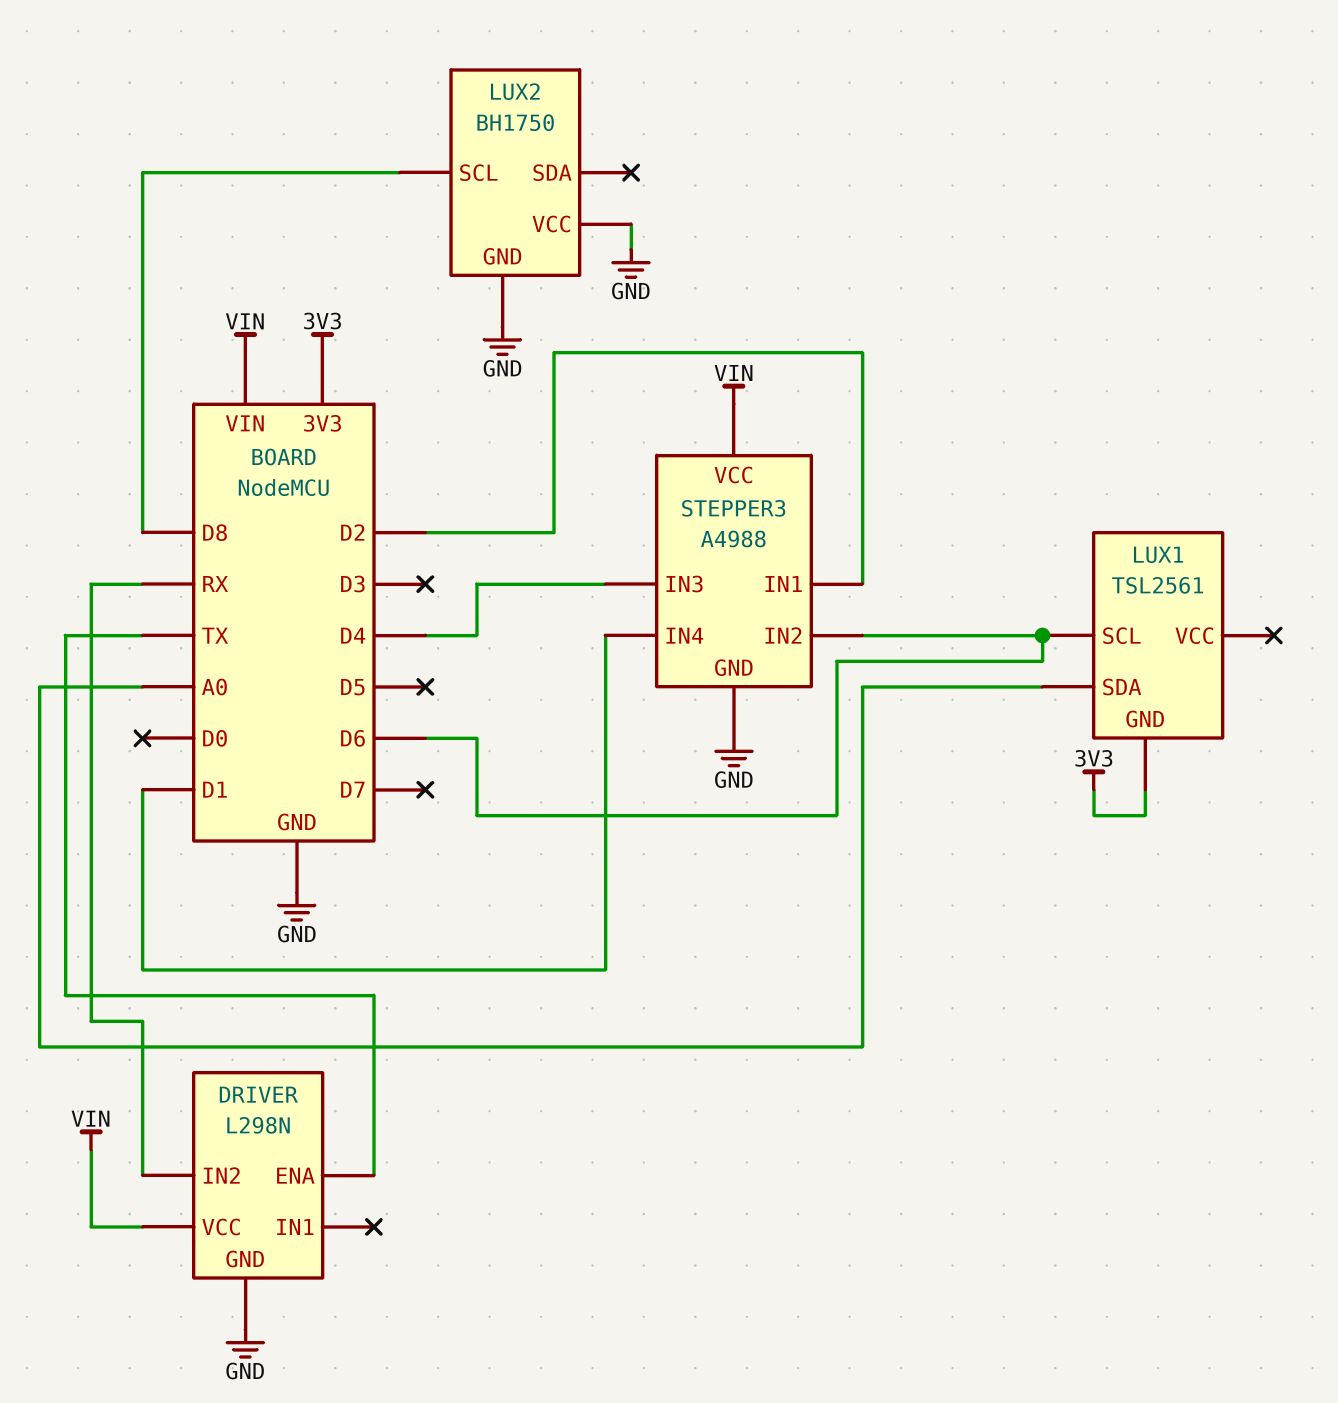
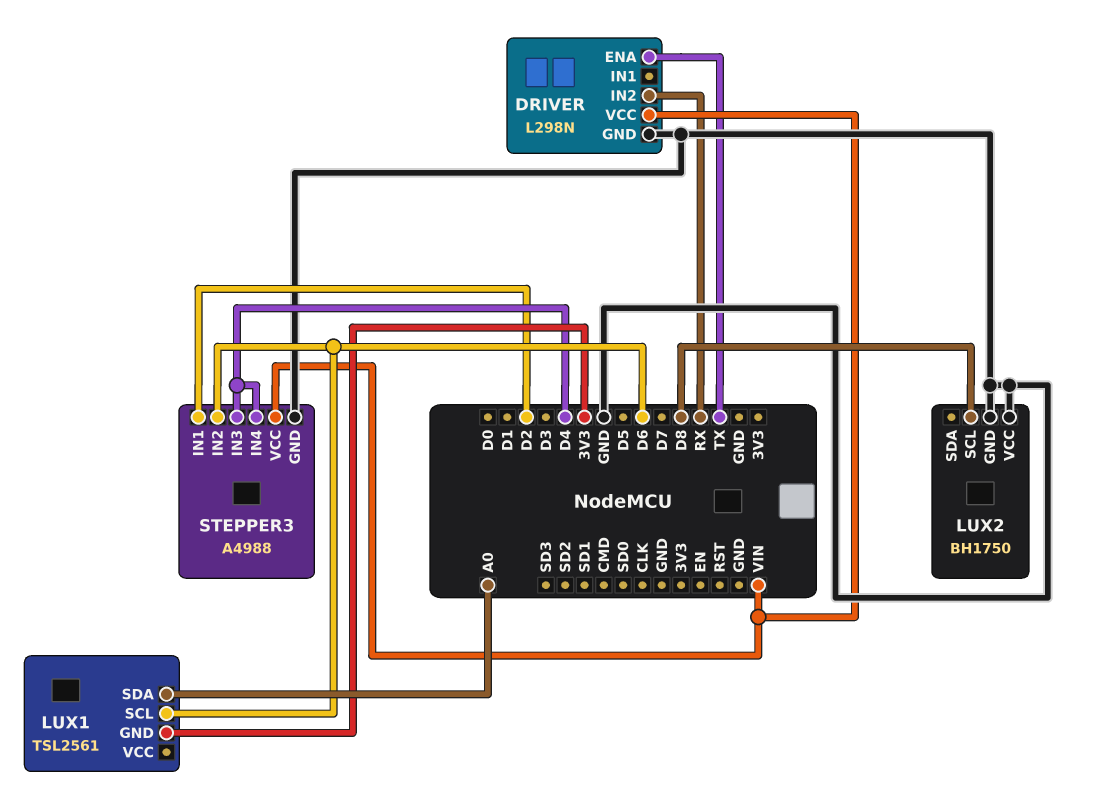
STEPPER3 pin IN4: D1 -> D4

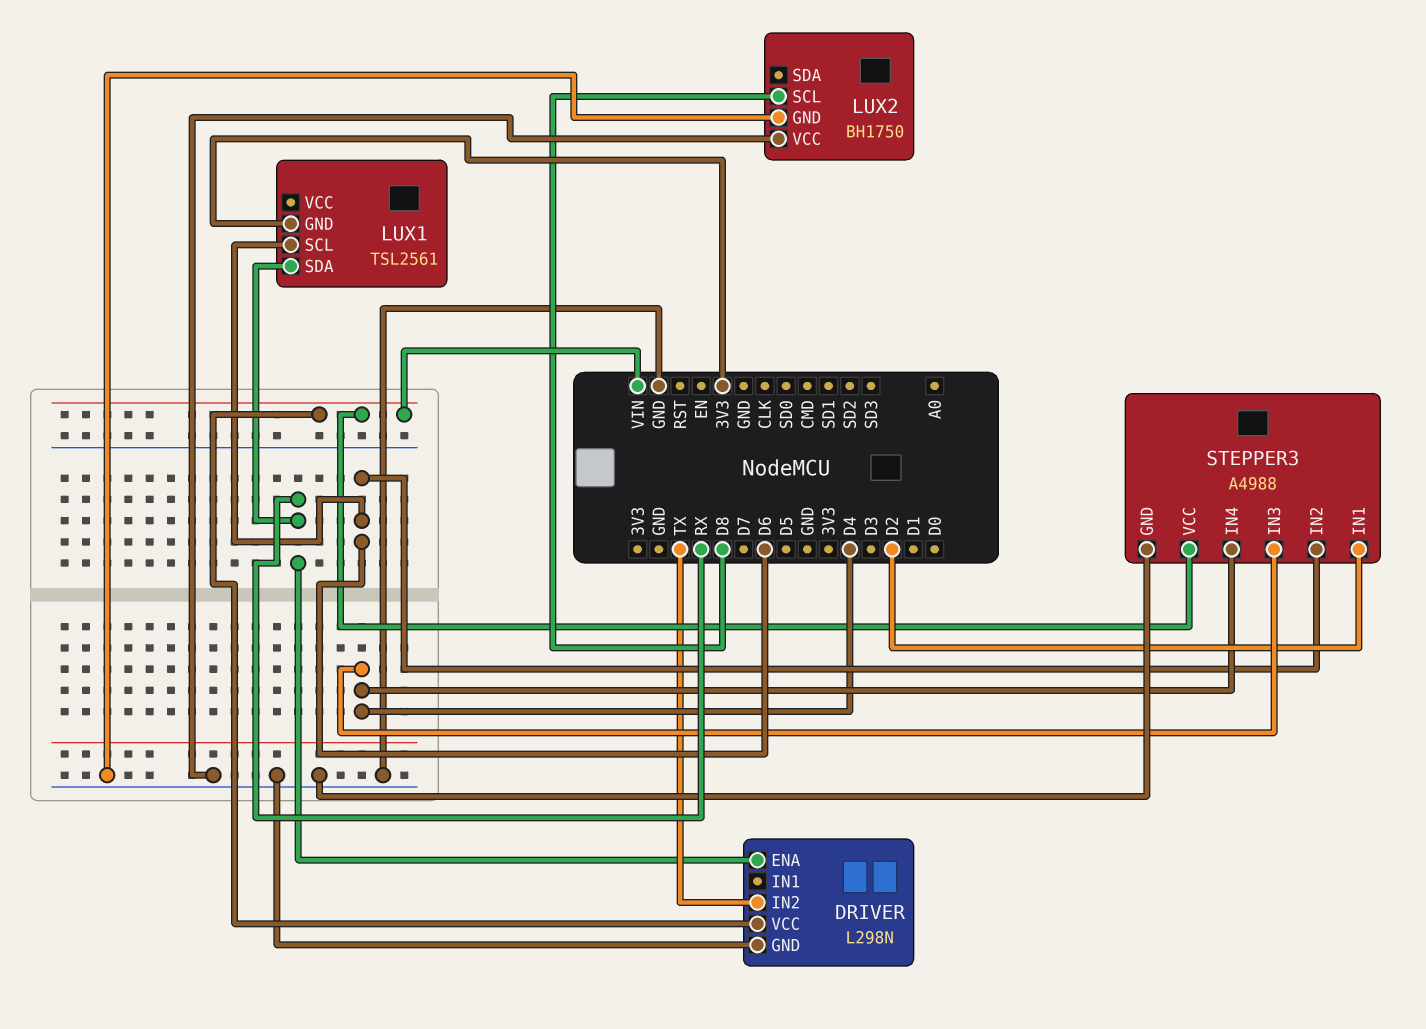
DRIVER pin ENA: TX -> RX
DRIVER pin IN2: RX -> TX
LUX1 pin SDA: A0 -> RX

